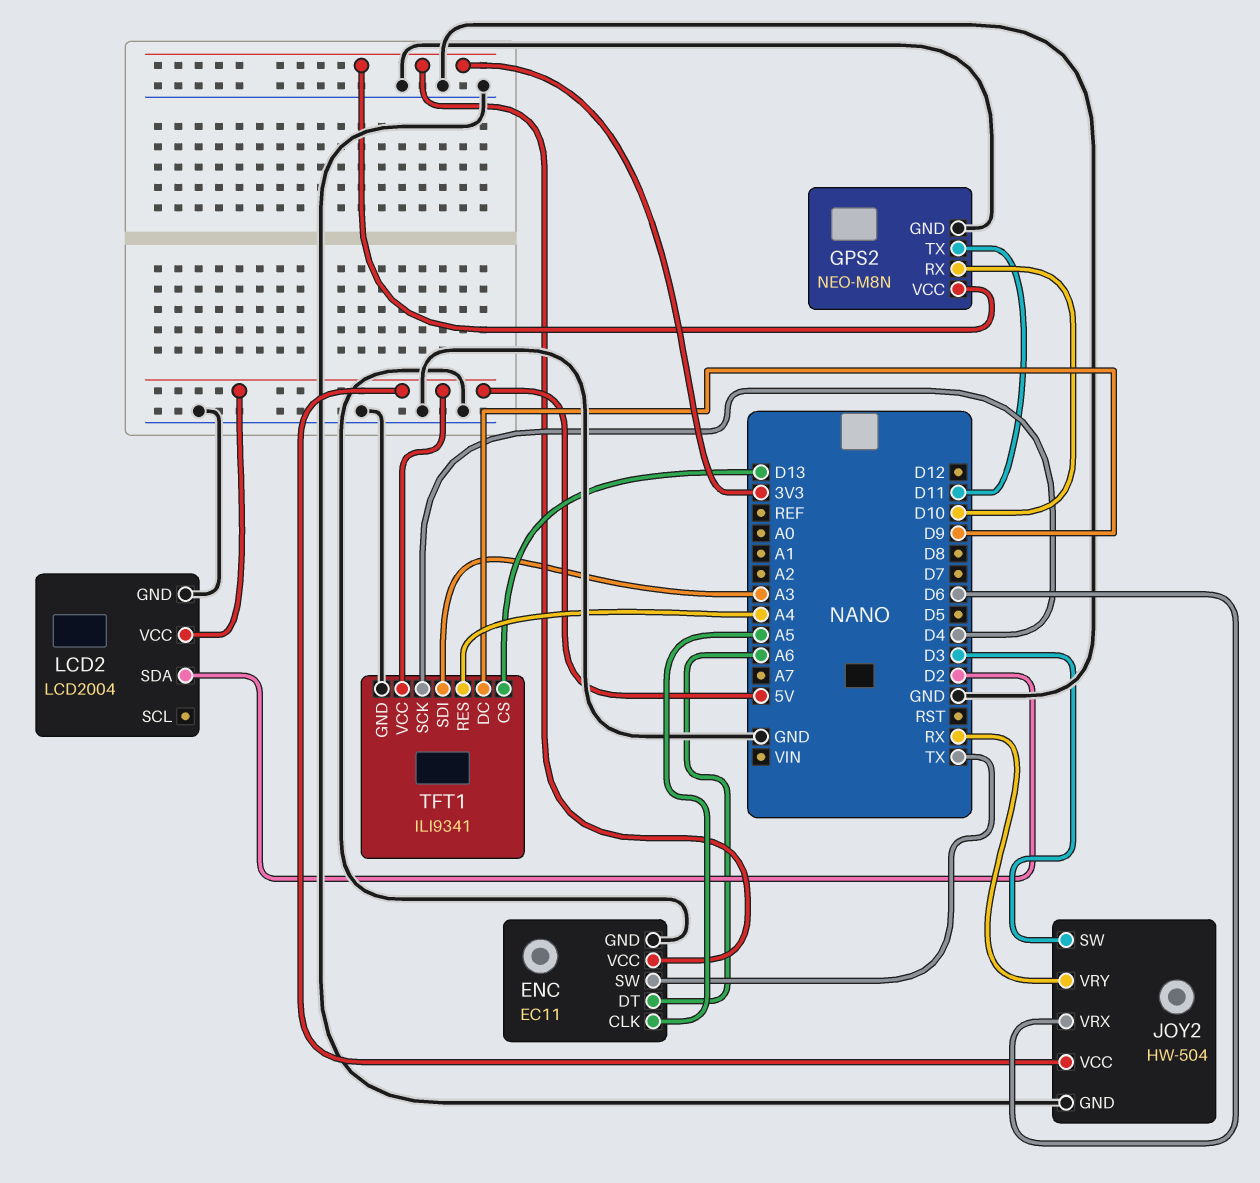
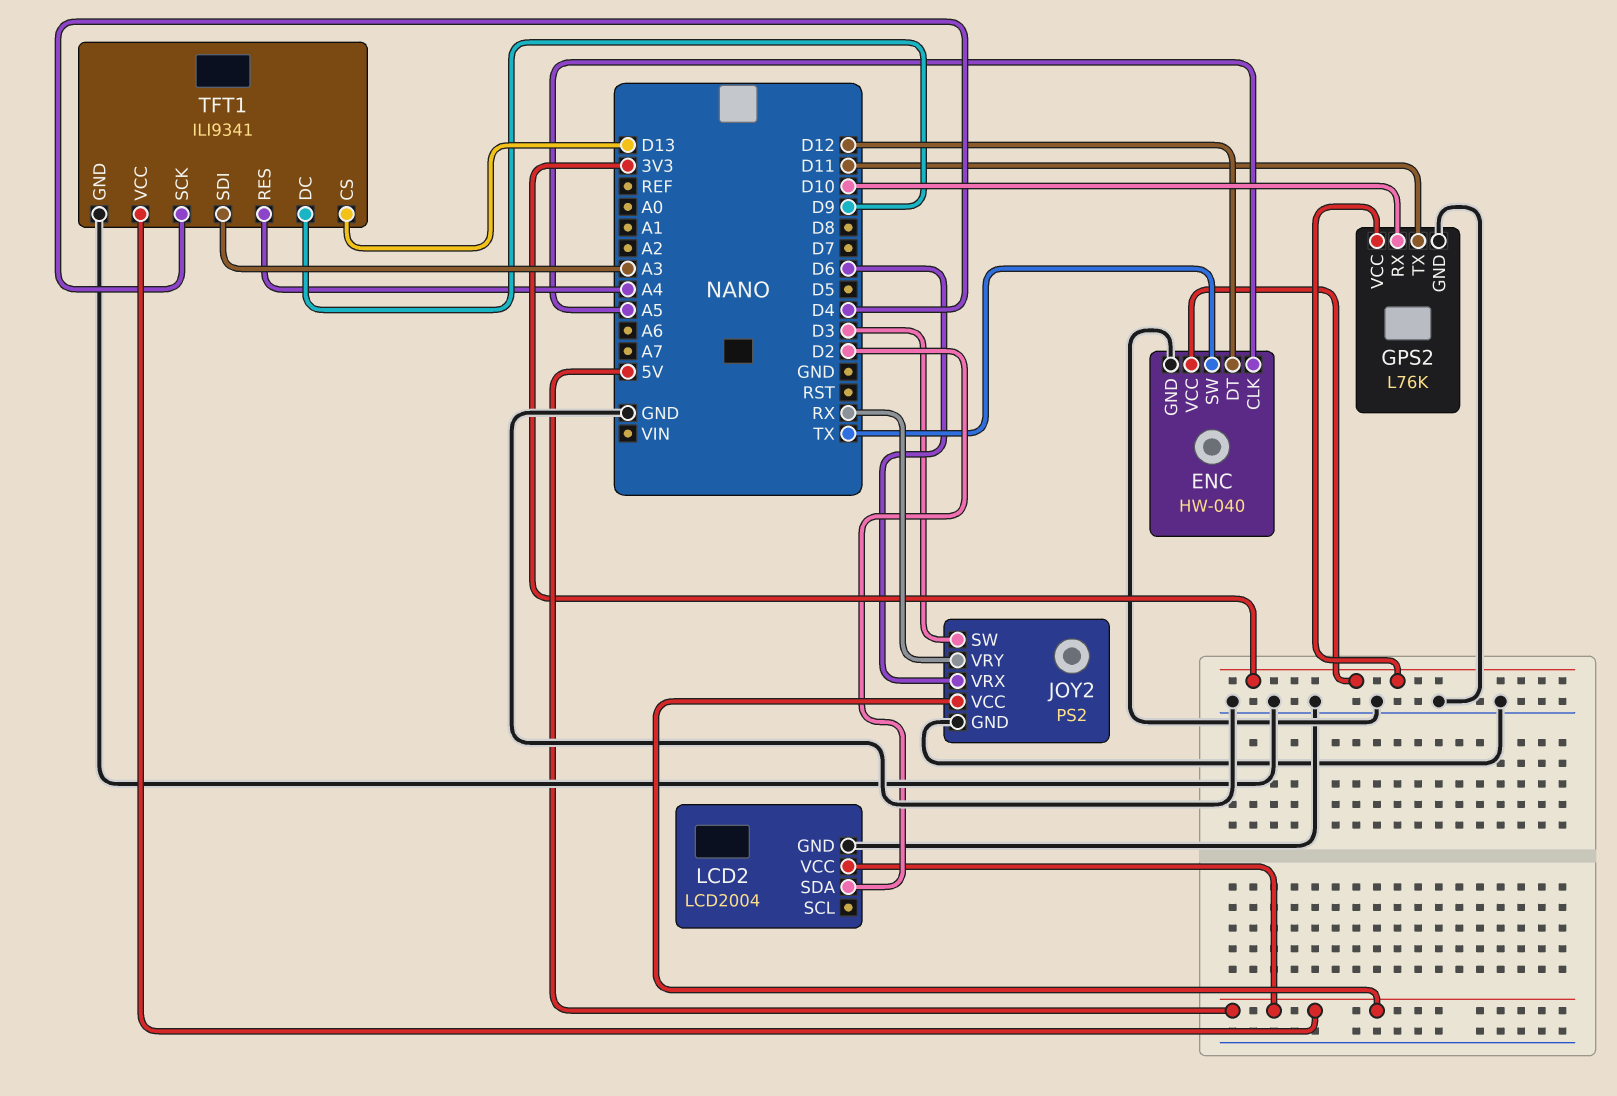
ENC: EC11 -> HW-040
ENC pin DT: A6 -> D12
GPS2: NEO-M8N -> L76K
JOY2: HW-504 -> PS2

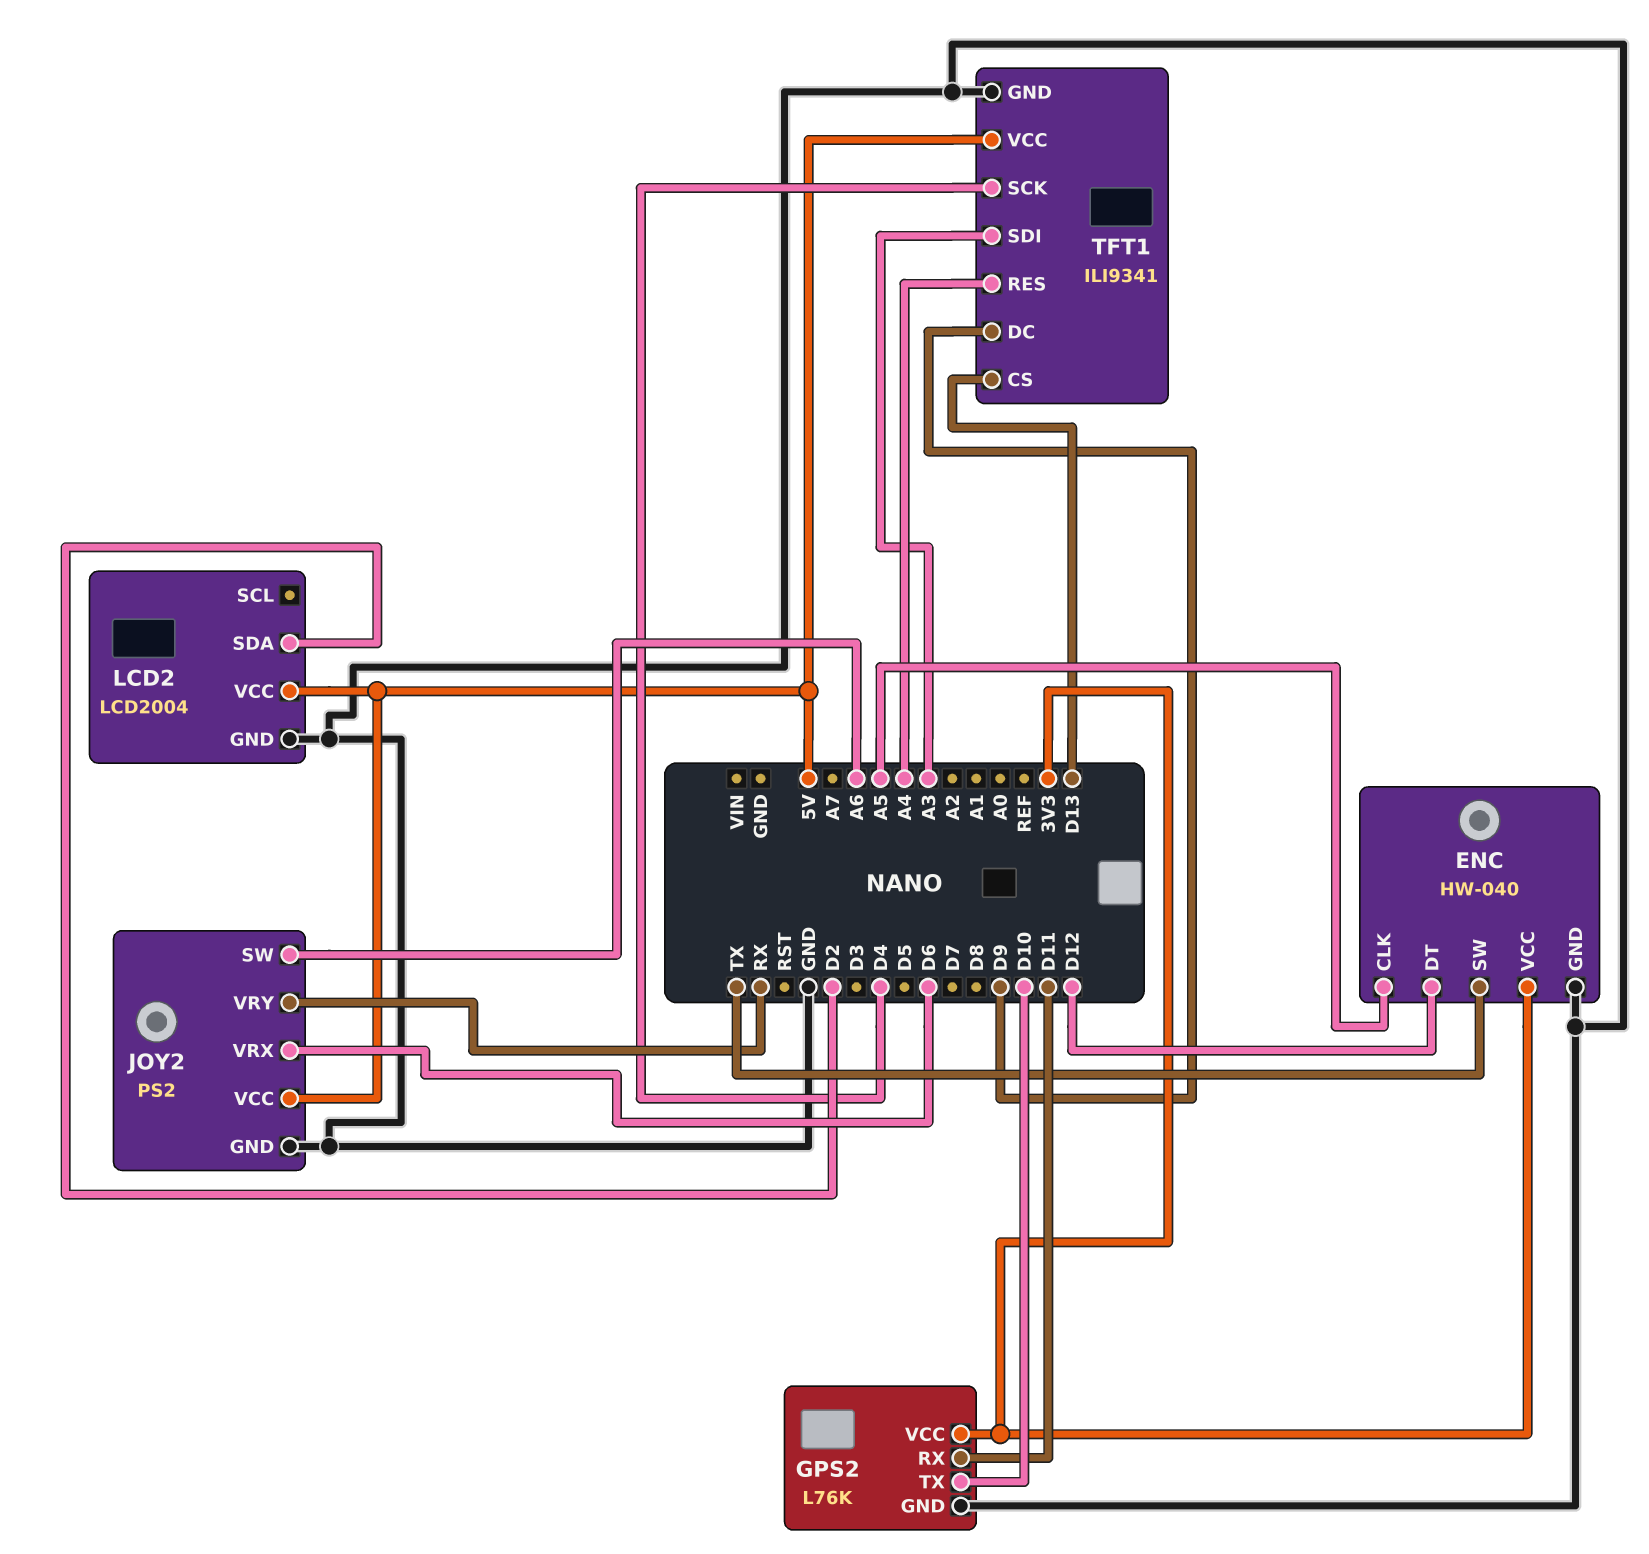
GPS2 pin RX: D10 -> D11
GPS2 pin TX: D11 -> D10
JOY2 pin SW: D3 -> A6

